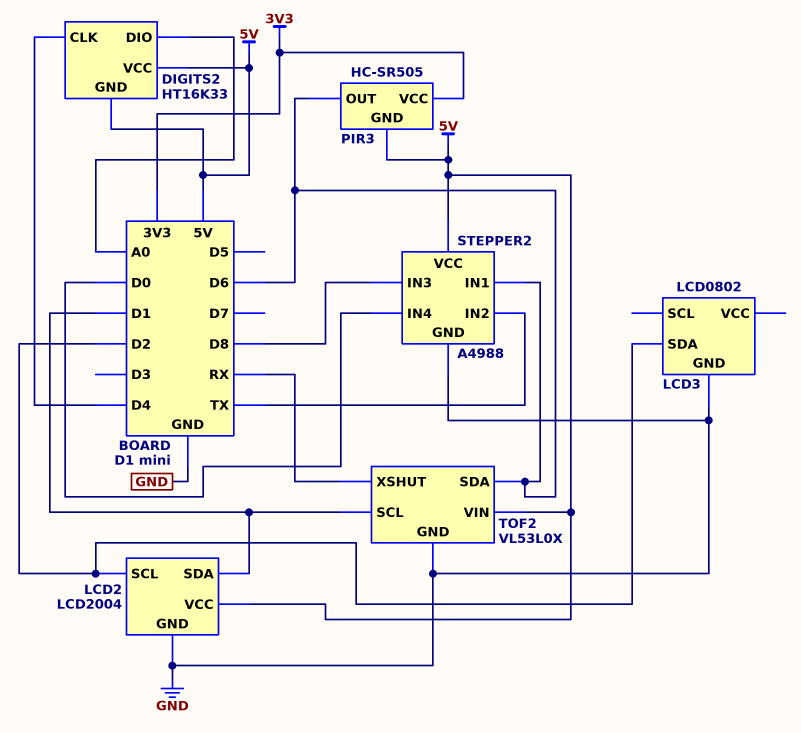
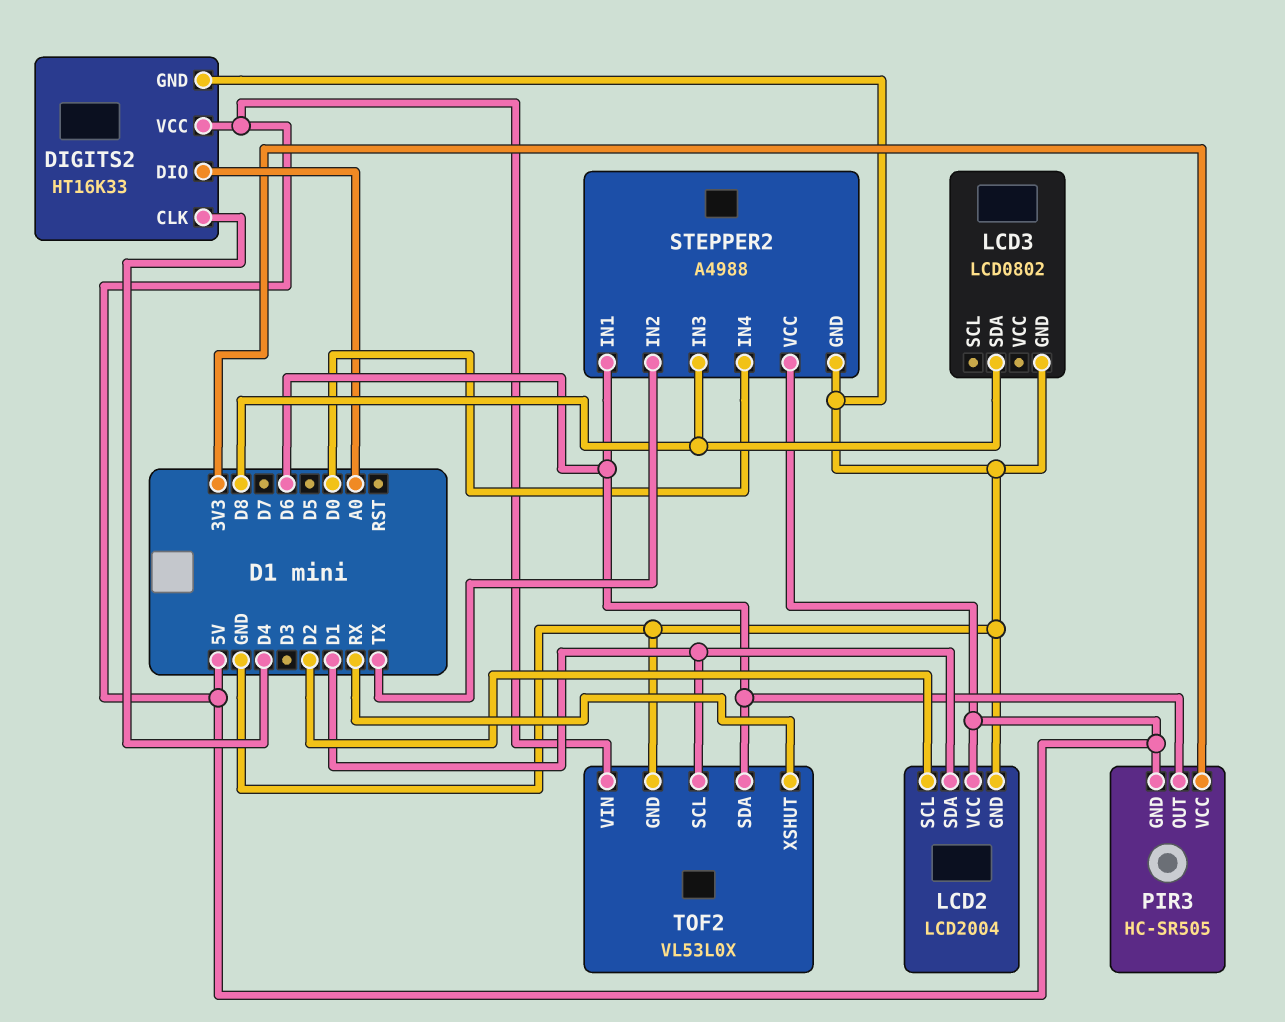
DIGITS2 pin GND: 5V -> GND
LCD3 pin SDA: D2 -> D8

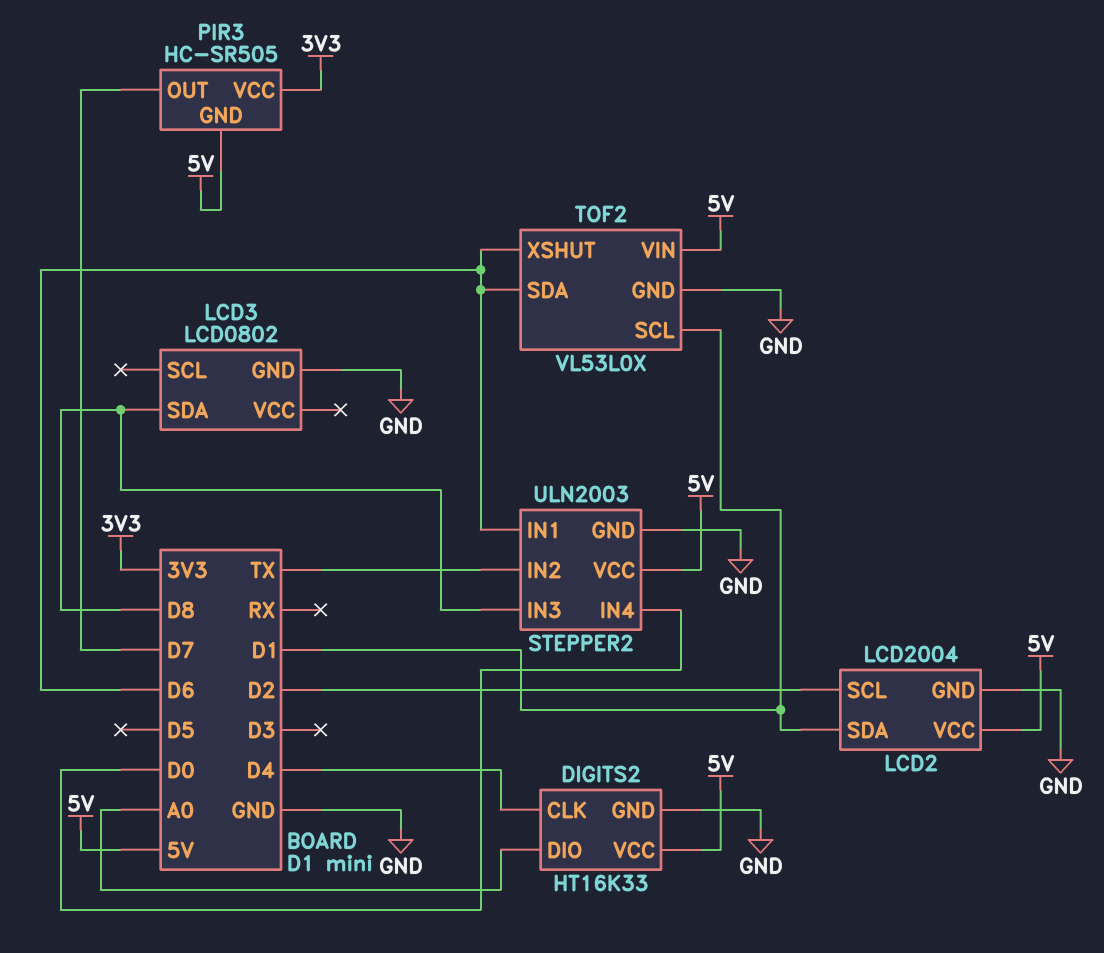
PIR3 pin OUT: D6 -> D7
STEPPER2: A4988 -> ULN2003
TOF2 pin XSHUT: RX -> D6

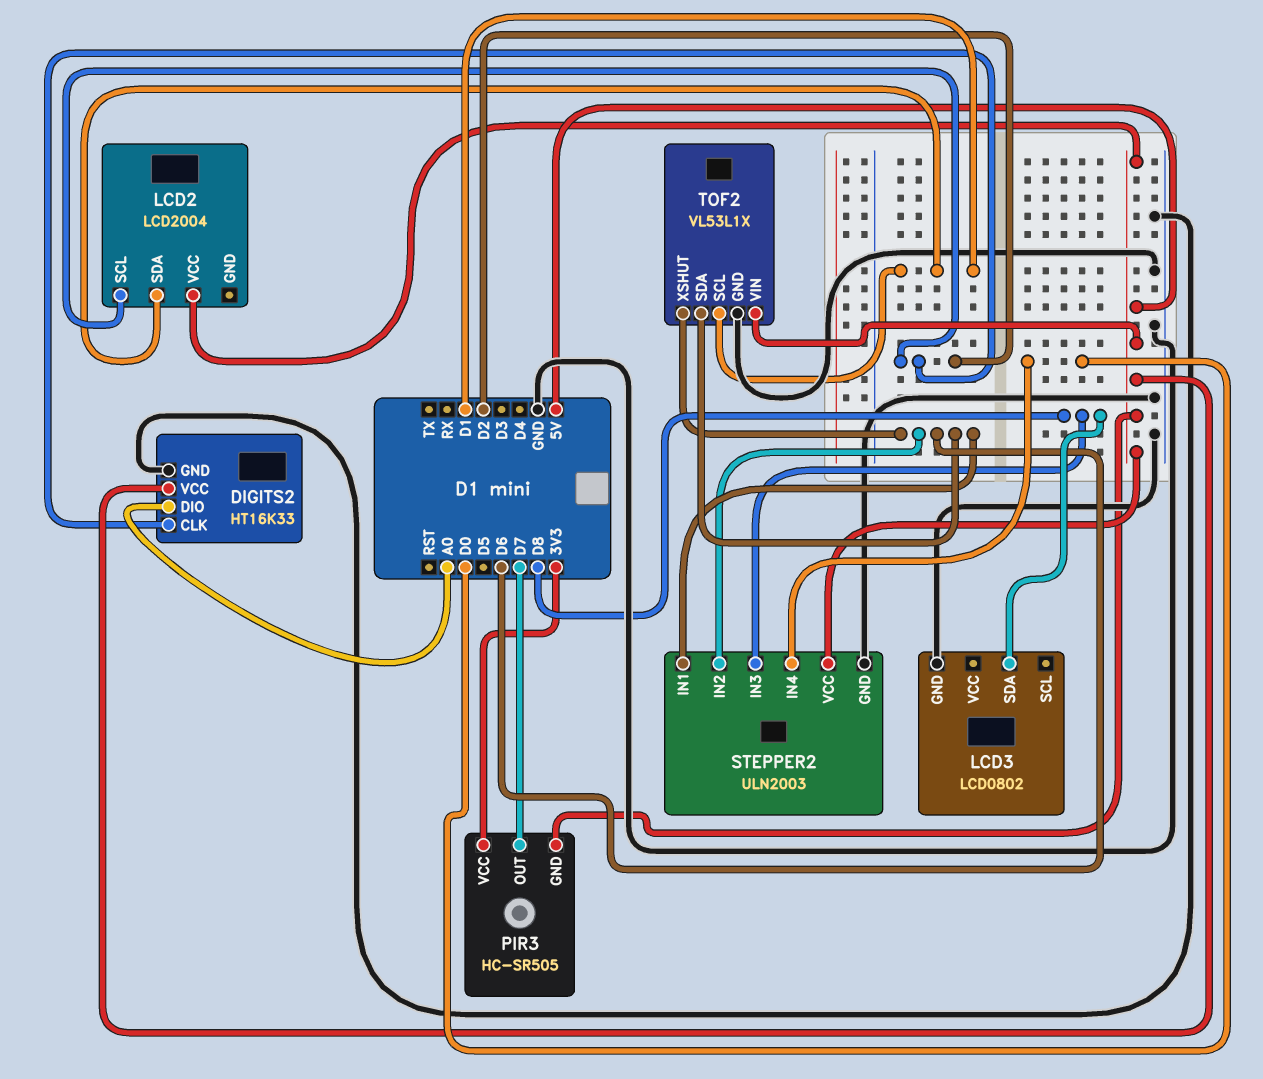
DIGITS2 pin CLK: D4 -> D2
LCD2 pin GND: GND -> none
STEPPER2 pin IN2: TX -> D6
TOF2: VL53L0X -> VL53L1X

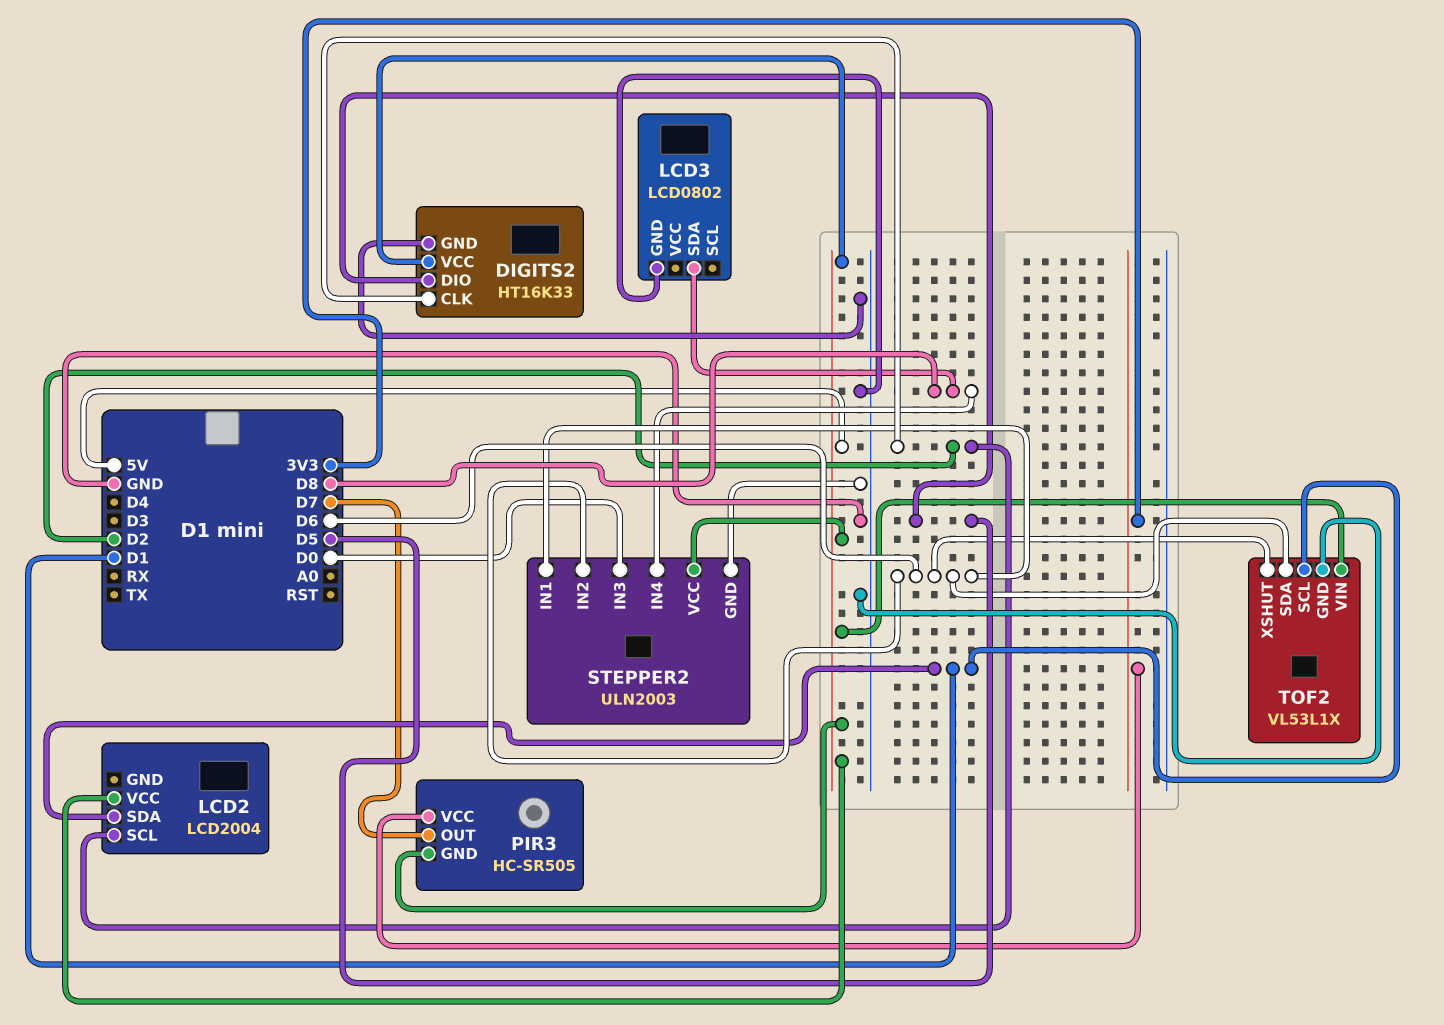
DIGITS2 pin DIO: A0 -> D5
STEPPER2 pin IN3: D8 -> D0
STEPPER2 pin IN4: D0 -> D8

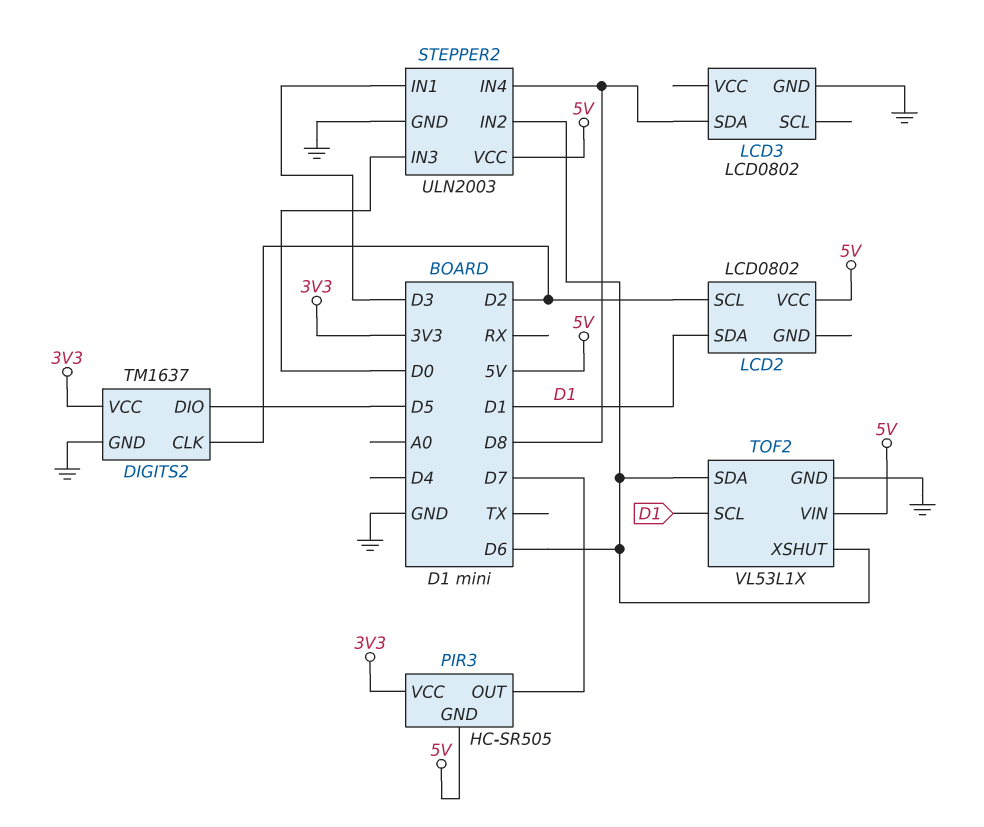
DIGITS2: HT16K33 -> TM1637
DIGITS2 pin VCC: 5V -> 3V3
LCD2: LCD2004 -> LCD0802
STEPPER2 pin IN1: D6 -> D3

